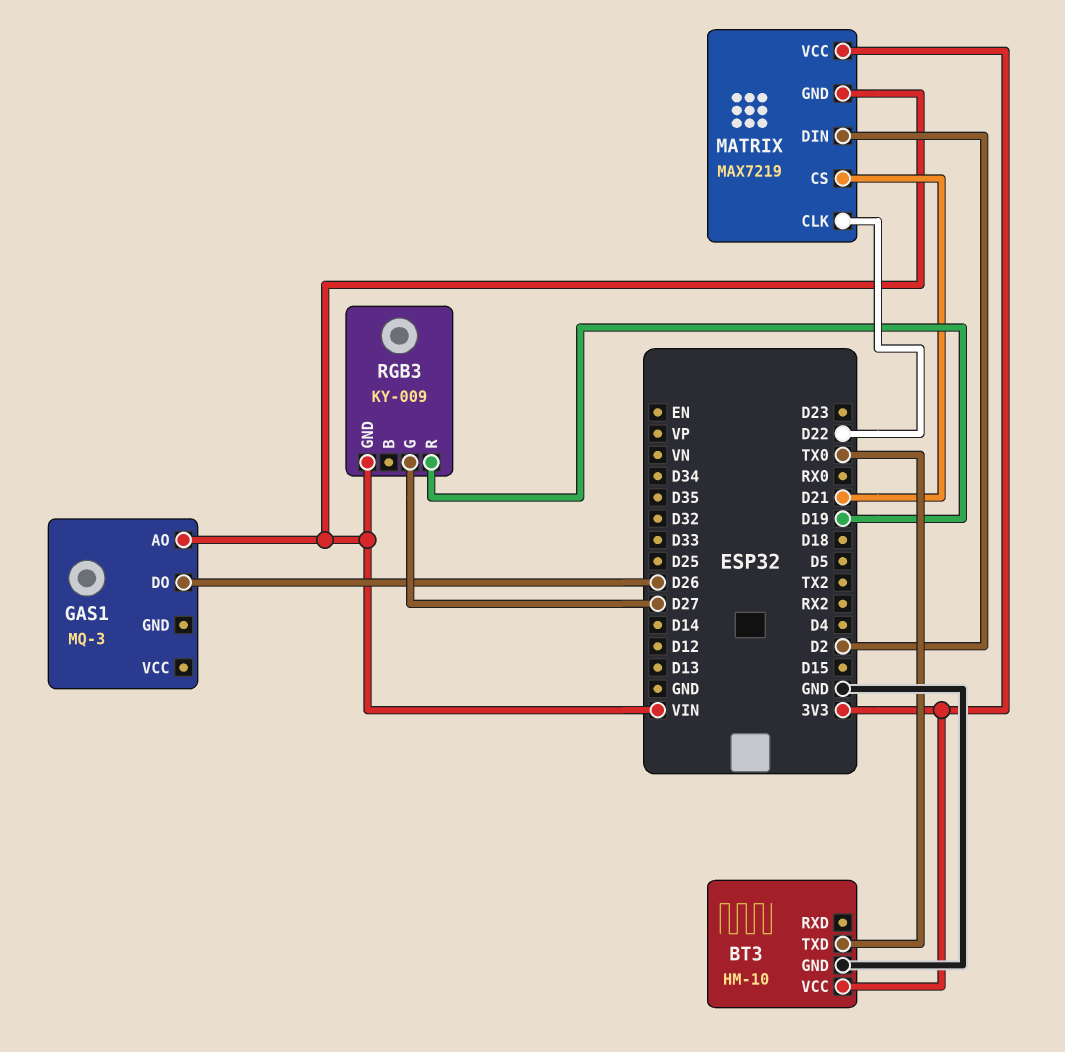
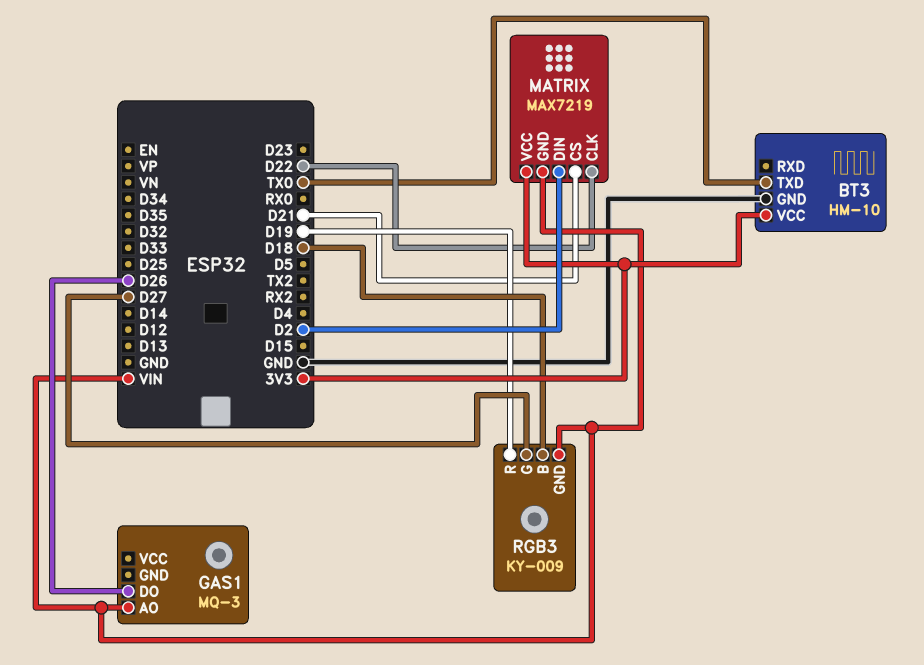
RGB3 pin B: none -> D18

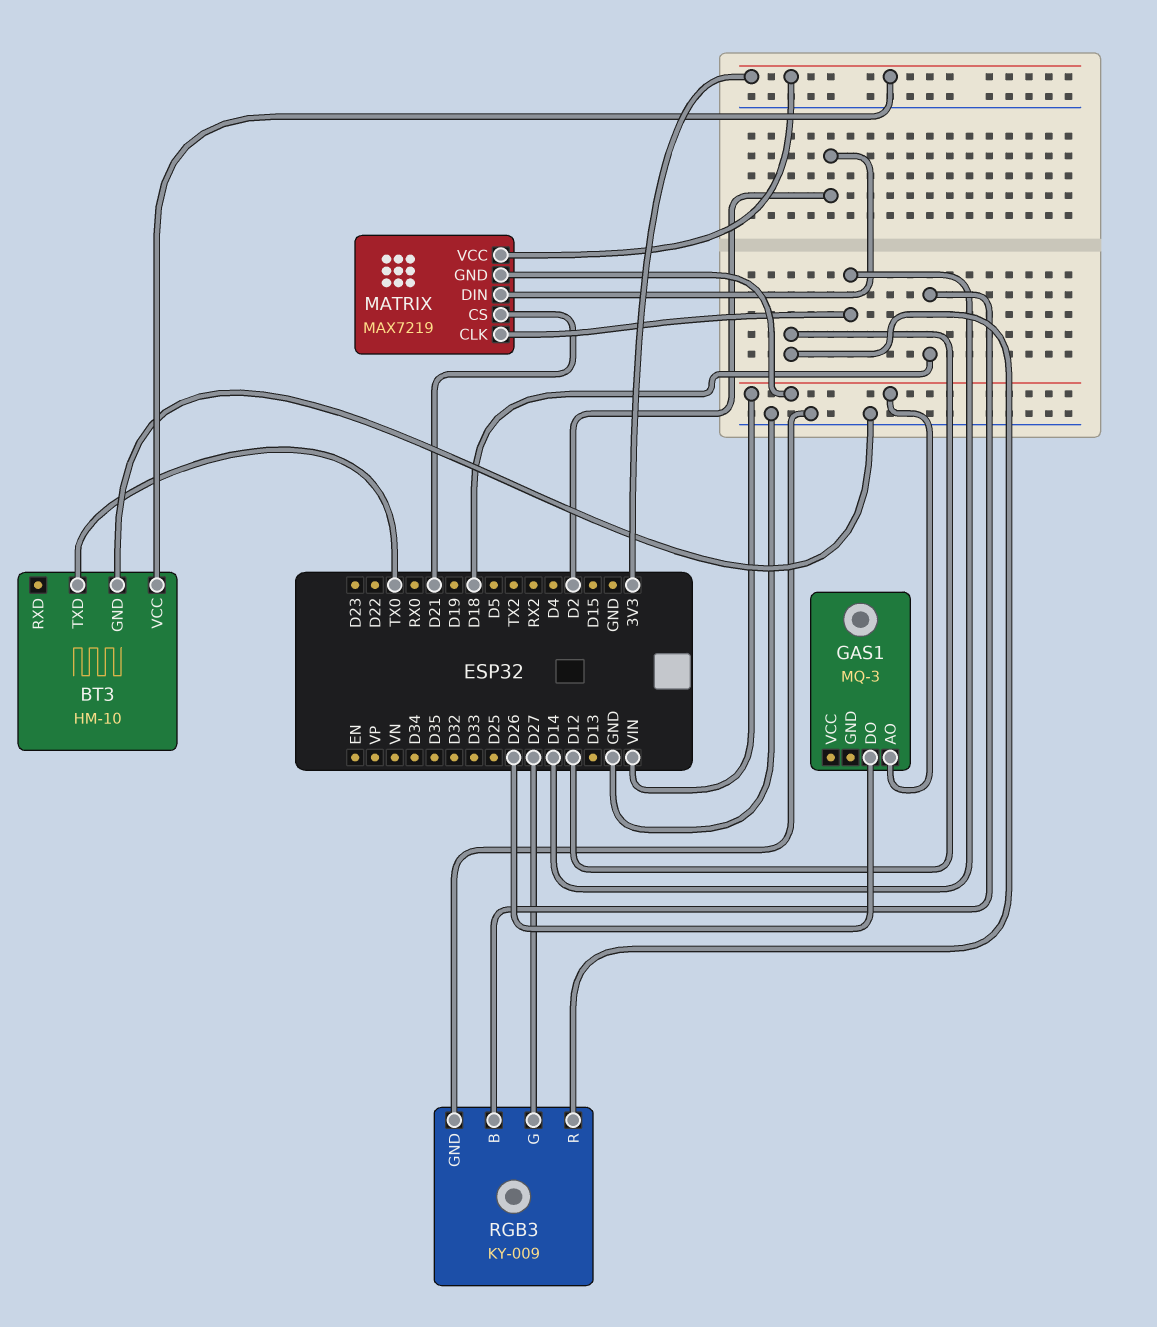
MATRIX pin CLK: D22 -> D14
RGB3 pin GND: VIN -> GND
RGB3 pin R: D19 -> D12

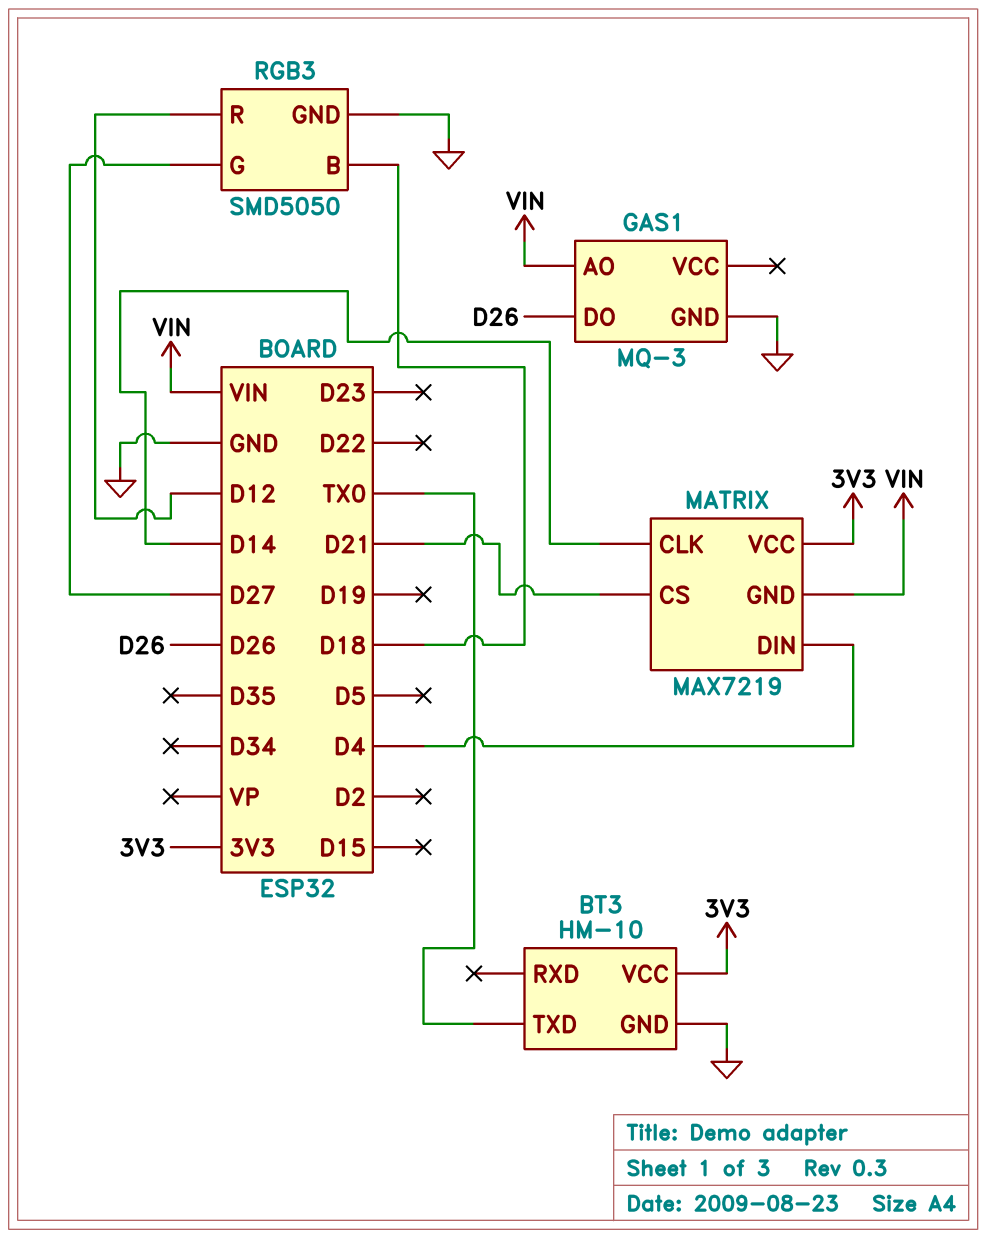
GAS1 pin GND: none -> GND
MATRIX pin DIN: D2 -> D4
RGB3: KY-009 -> SMD5050

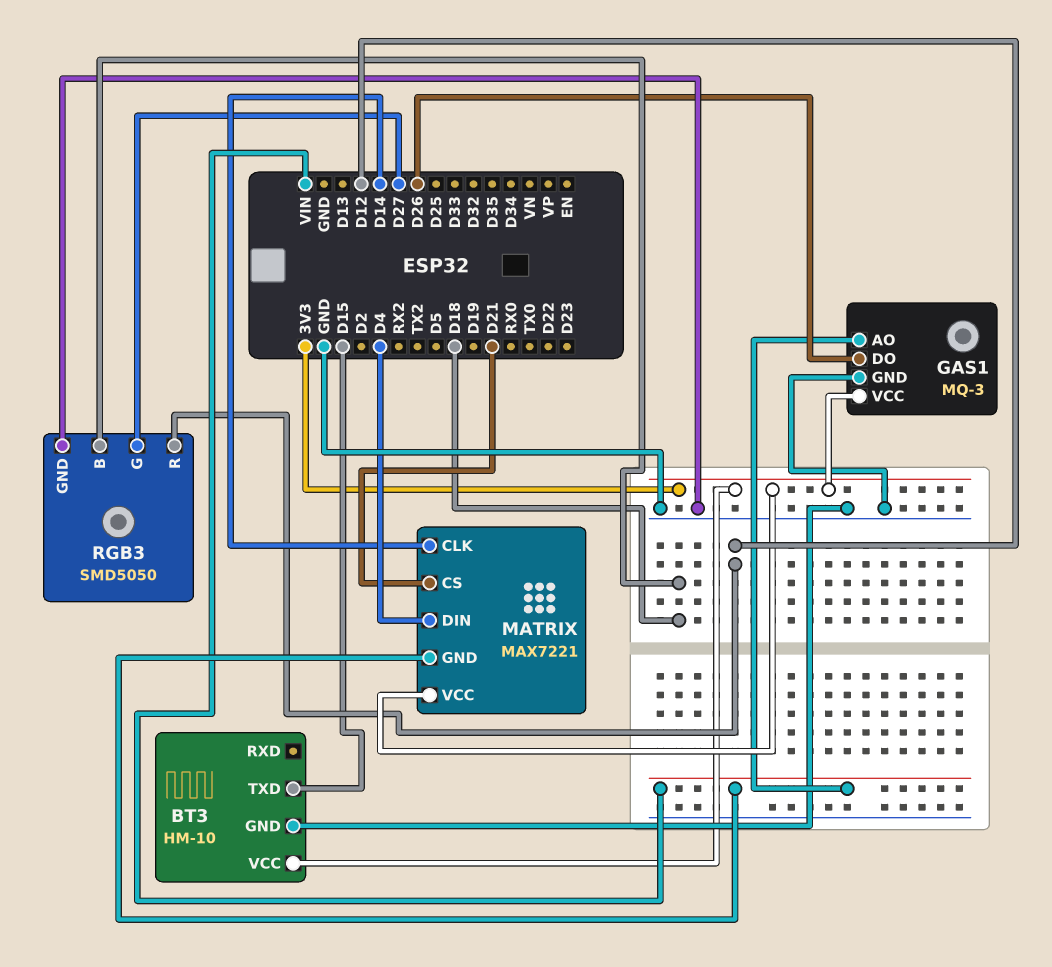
BT3 pin TXD: TX0 -> D15
GAS1 pin VCC: none -> 3V3
MATRIX: MAX7219 -> MAX7221

